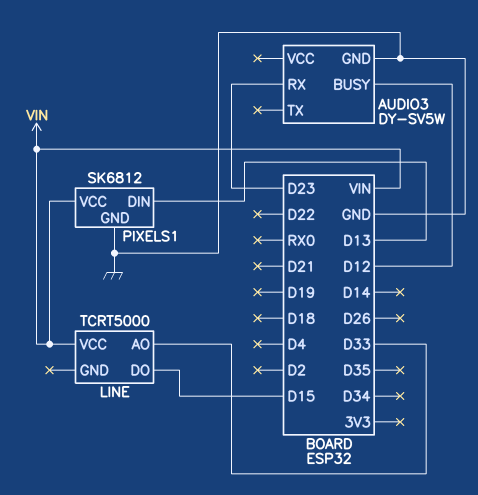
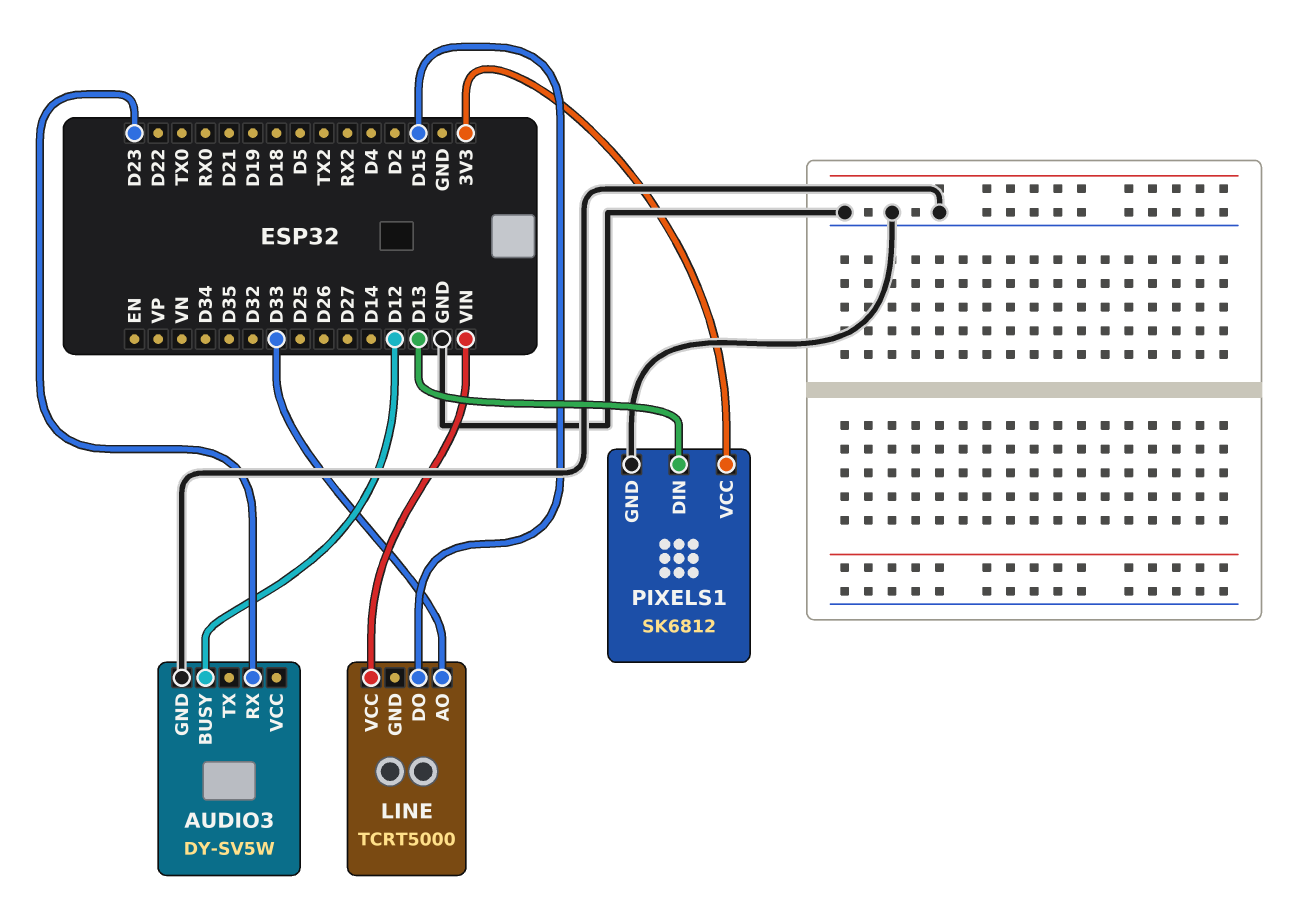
PIXELS1 pin VCC: VIN -> 3V3

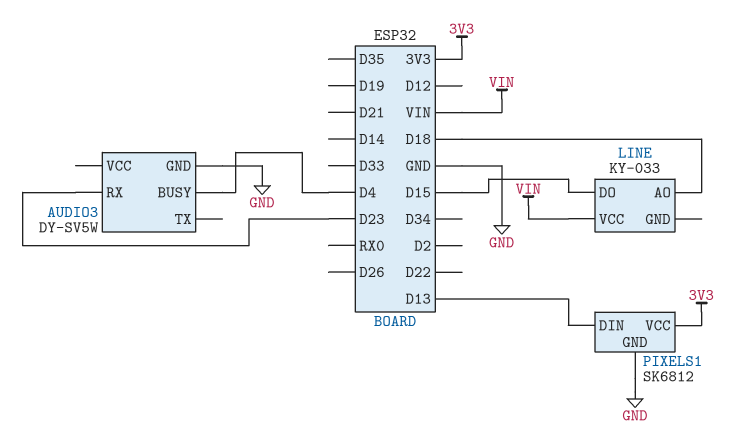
AUDIO3 pin BUSY: D12 -> D4
LINE: TCRT5000 -> KY-033
LINE pin AO: D33 -> D18

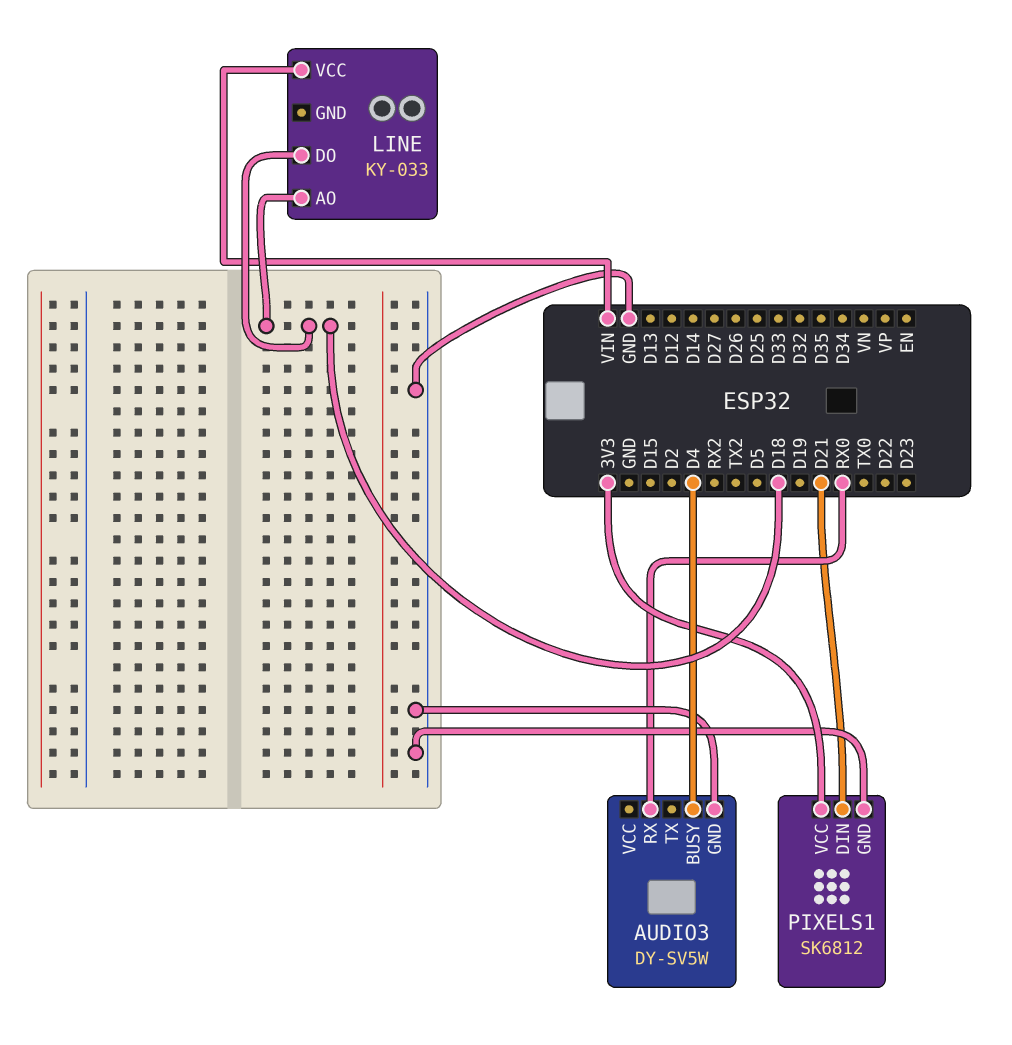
AUDIO3 pin RX: D23 -> RX0
LINE pin DO: D15 -> D18
PIXELS1 pin DIN: D13 -> D21

